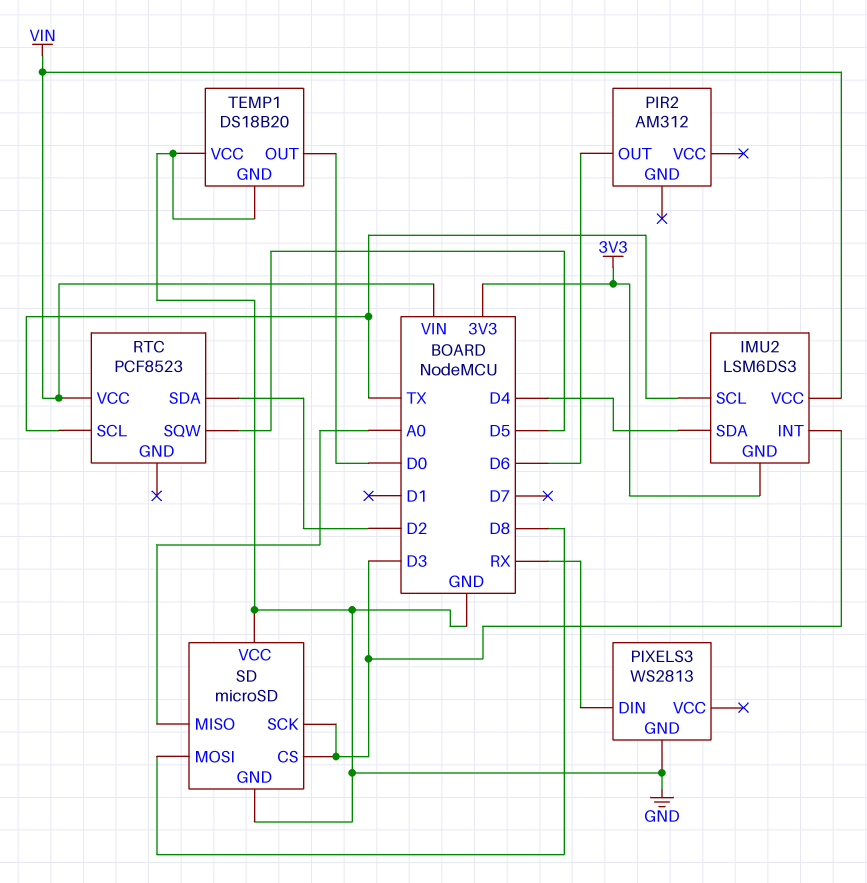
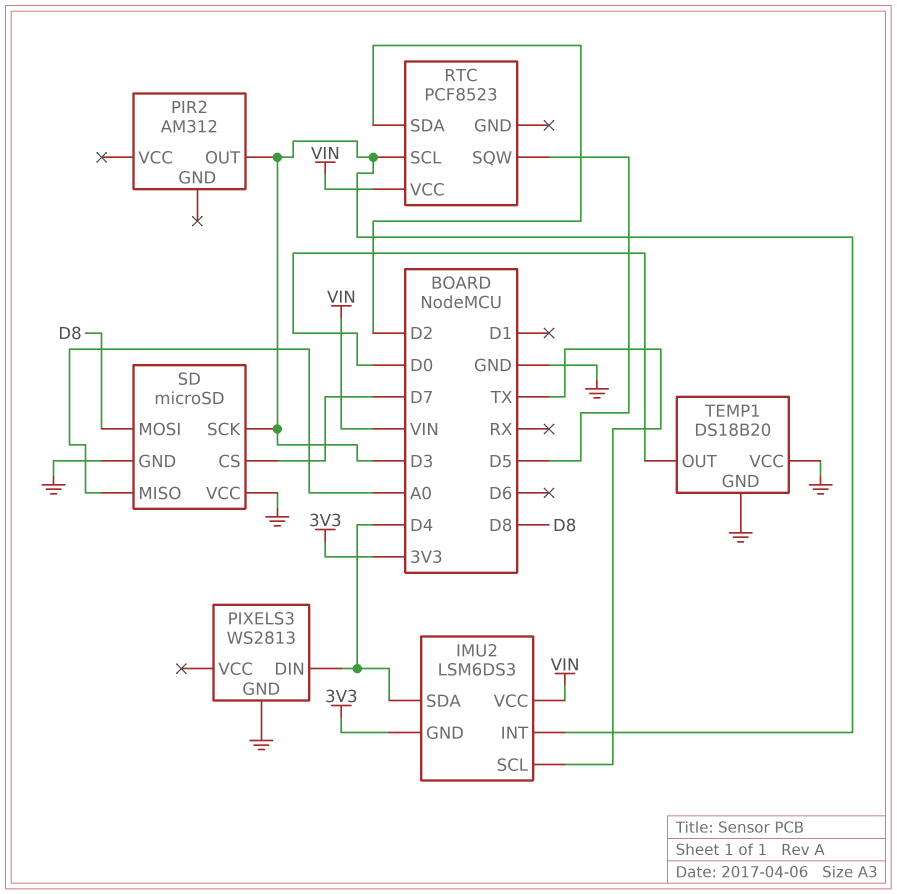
PIR2 pin OUT: D6 -> D3
PIXELS3 pin DIN: RX -> D4
RTC pin SCL: TX -> D3
SD pin CS: D3 -> D7

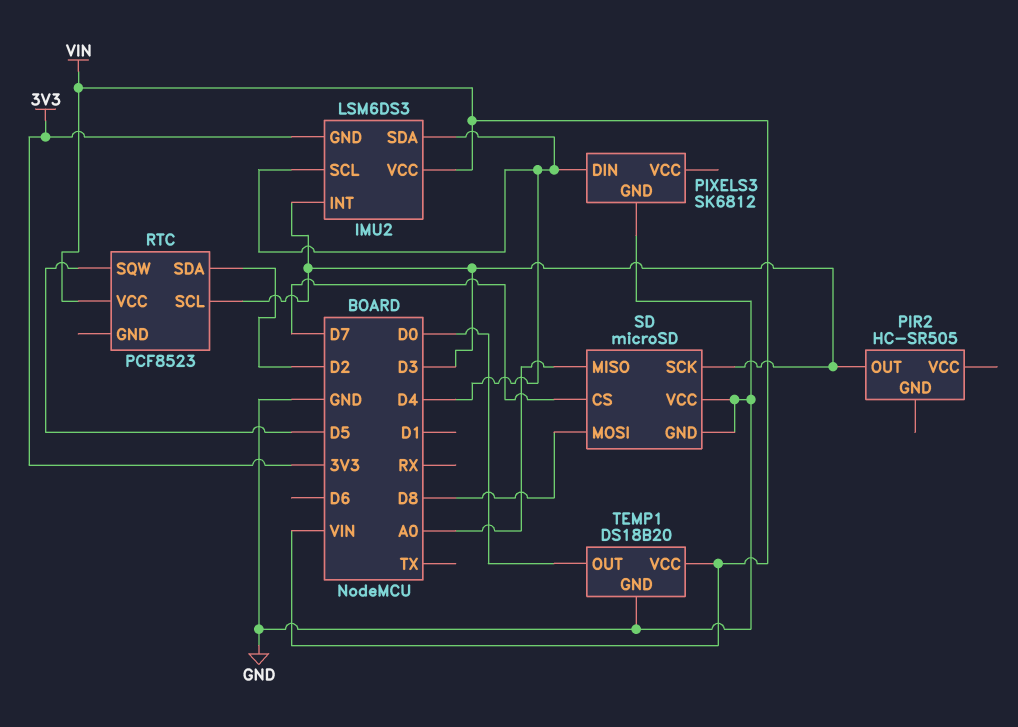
IMU2 pin SCL: TX -> D4
PIR2: AM312 -> HC-SR505
PIXELS3: WS2813 -> SK6812
TEMP1 pin VCC: GND -> VIN

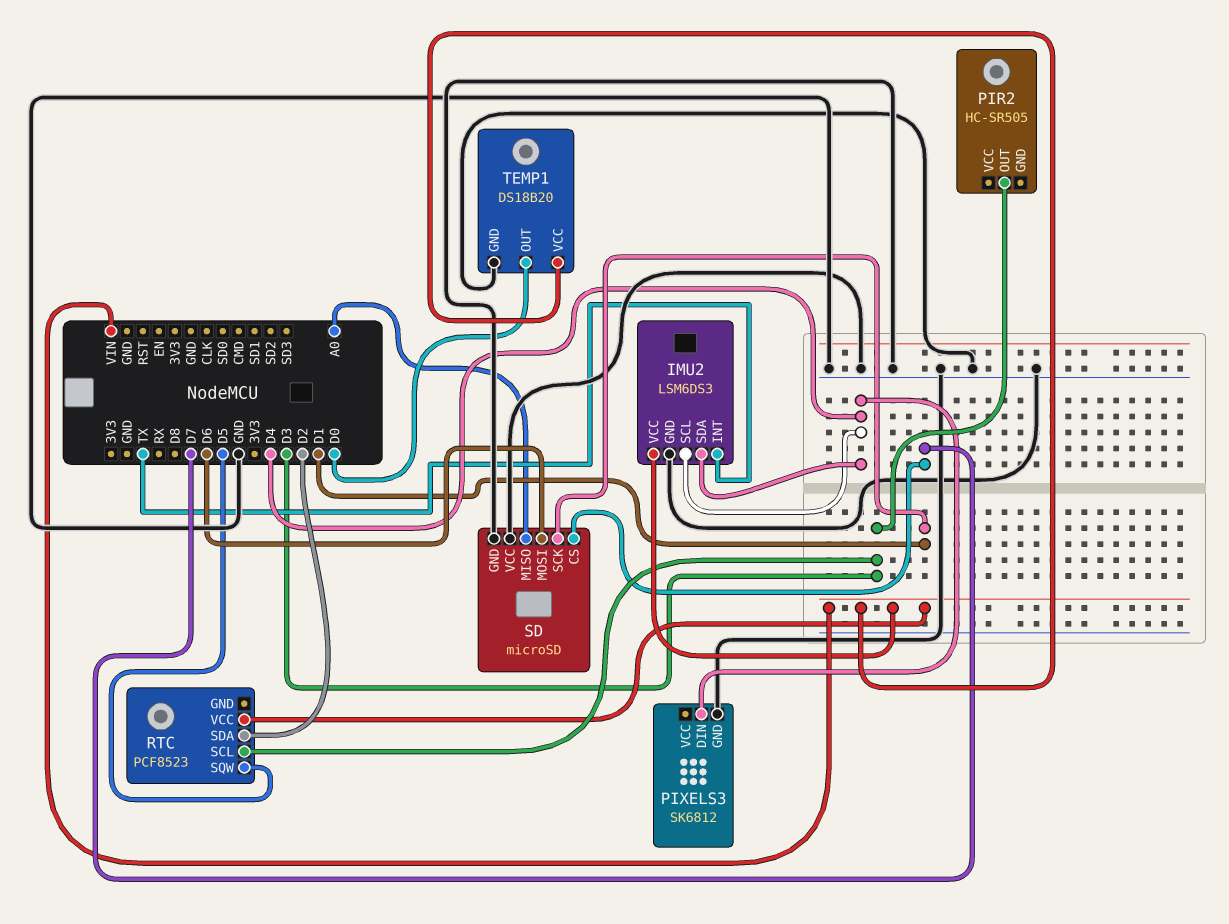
IMU2 pin GND: 3V3 -> GND
IMU2 pin INT: D3 -> TX
SD pin MOSI: D8 -> D6
SD pin SCK: D3 -> D1

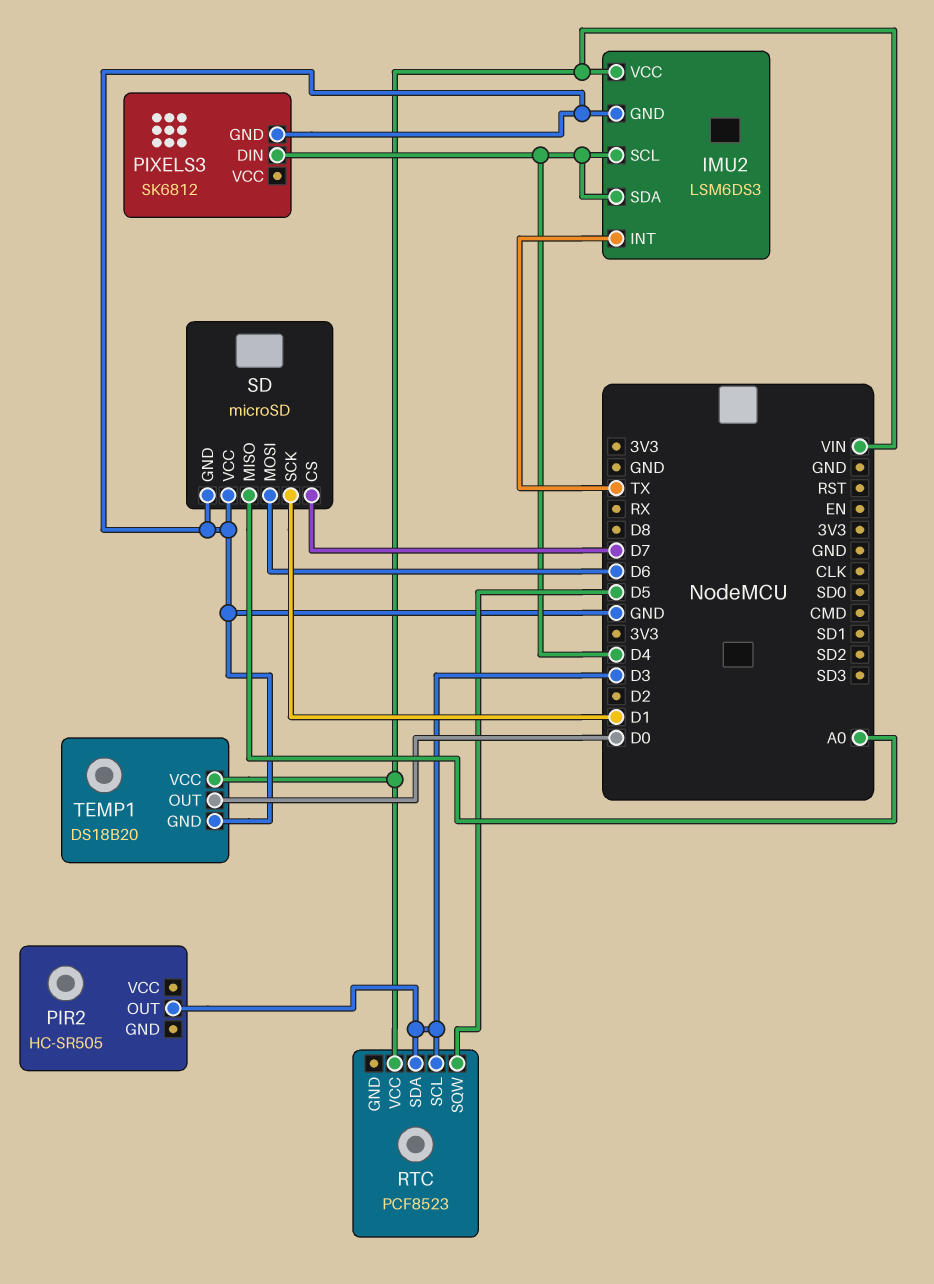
RTC pin SDA: D2 -> D3

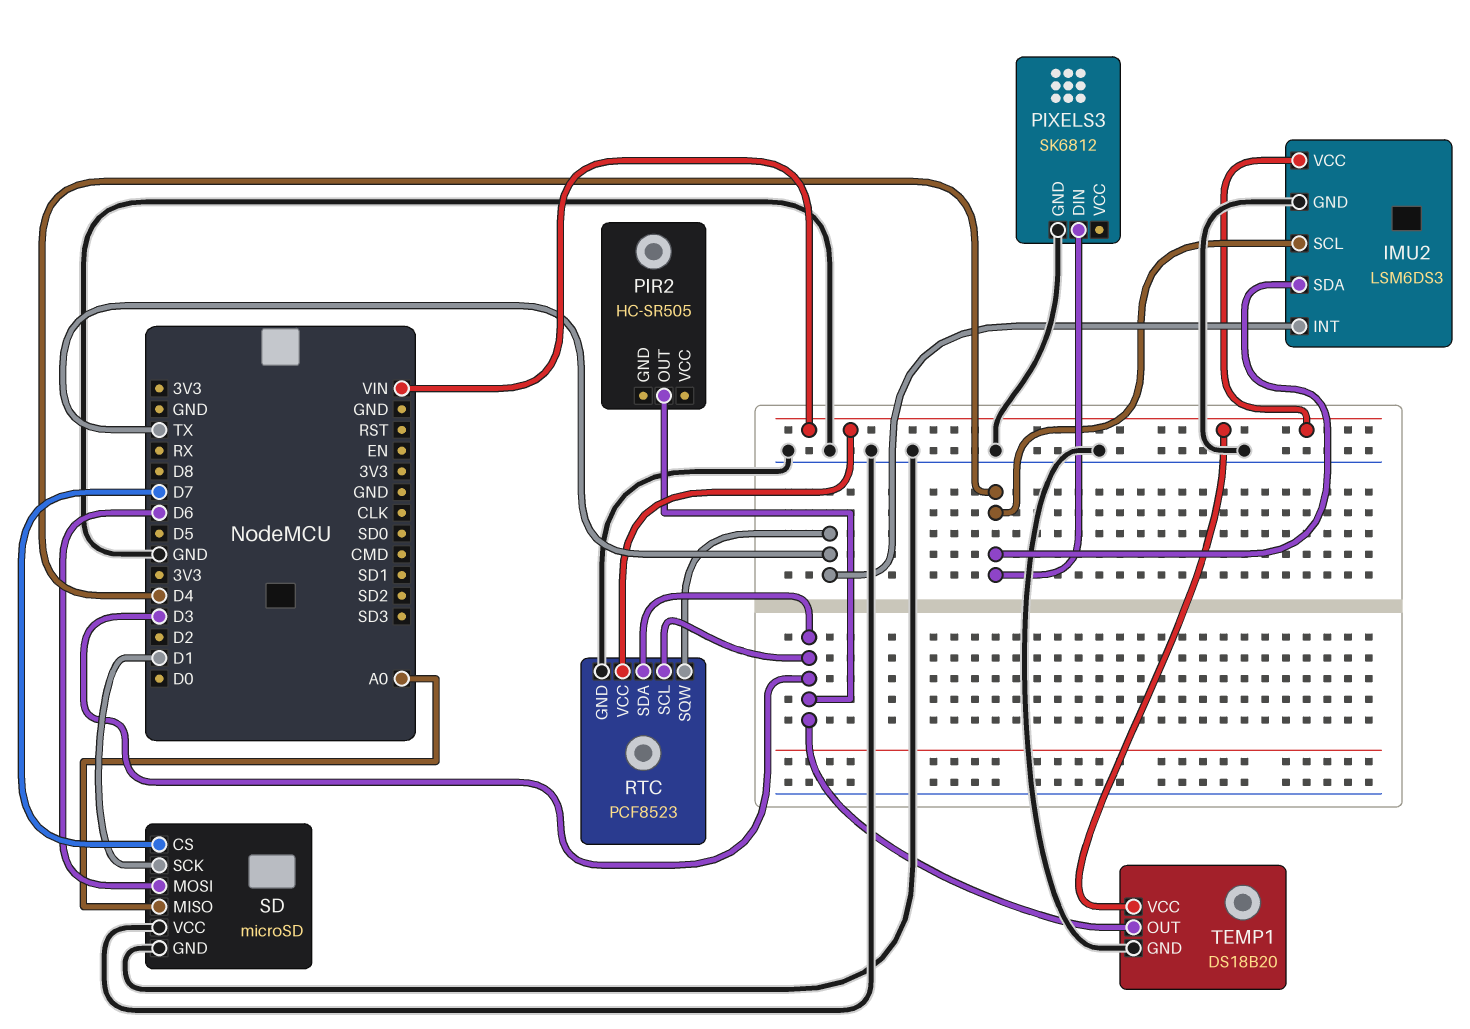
RTC pin GND: none -> GND
RTC pin SQW: D5 -> TX
TEMP1 pin OUT: D0 -> D3

